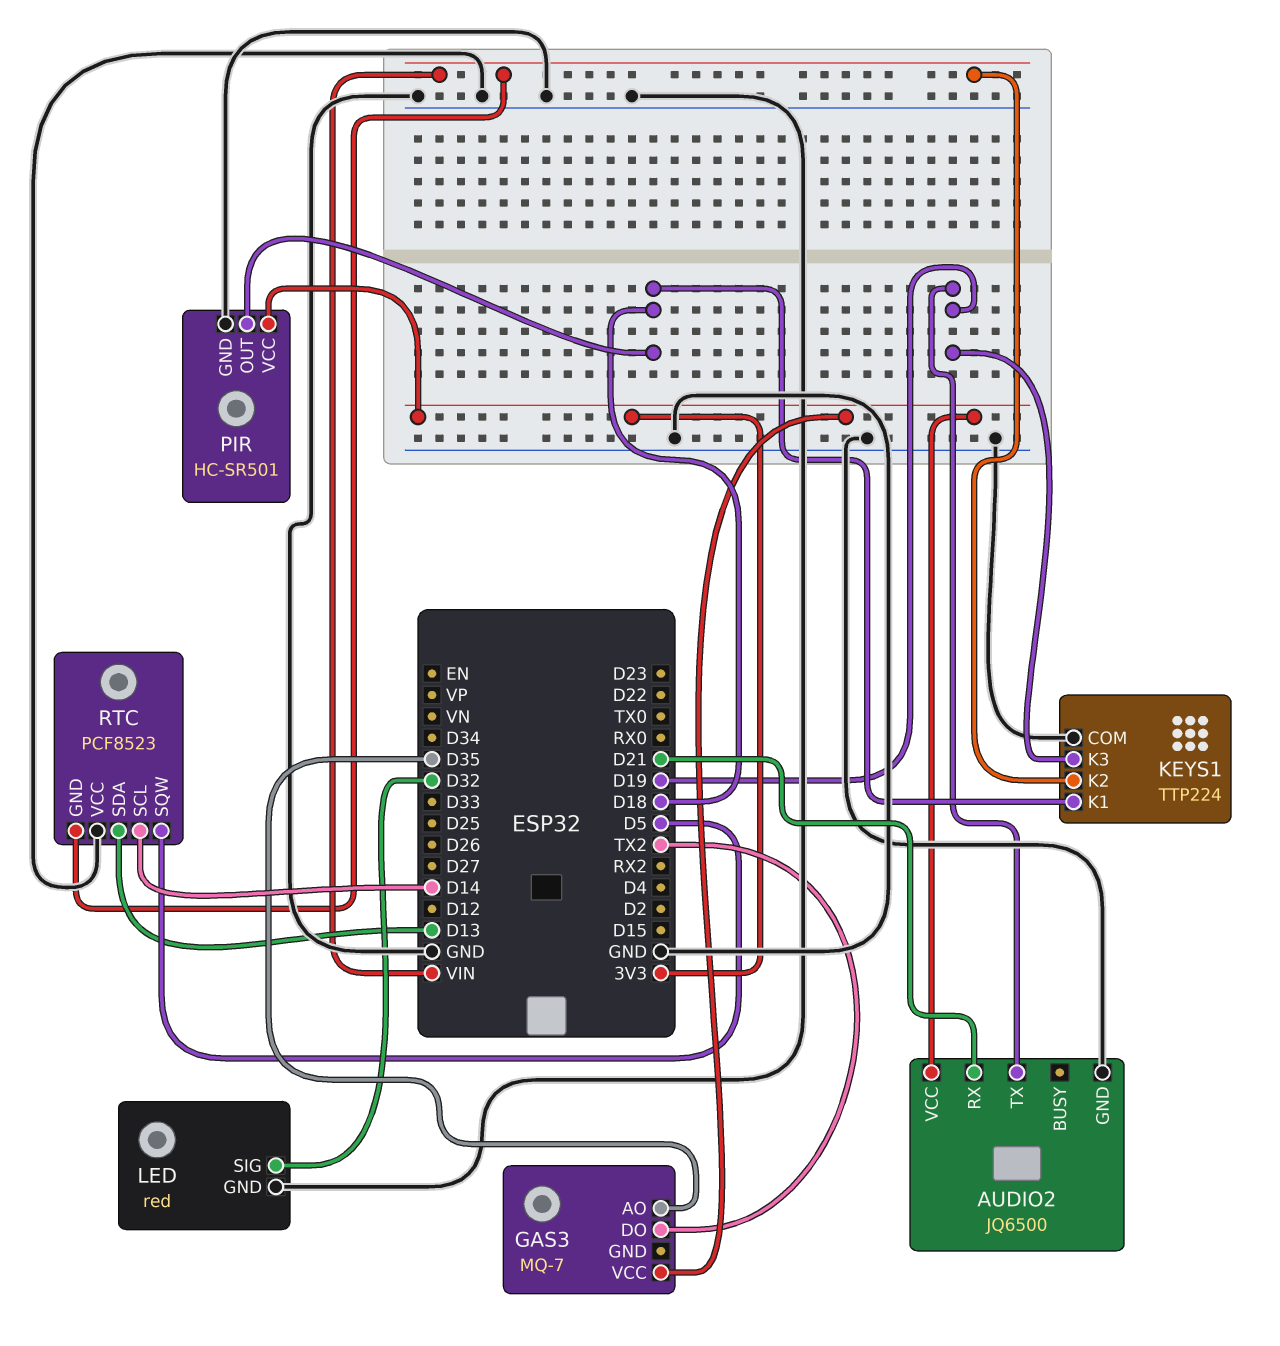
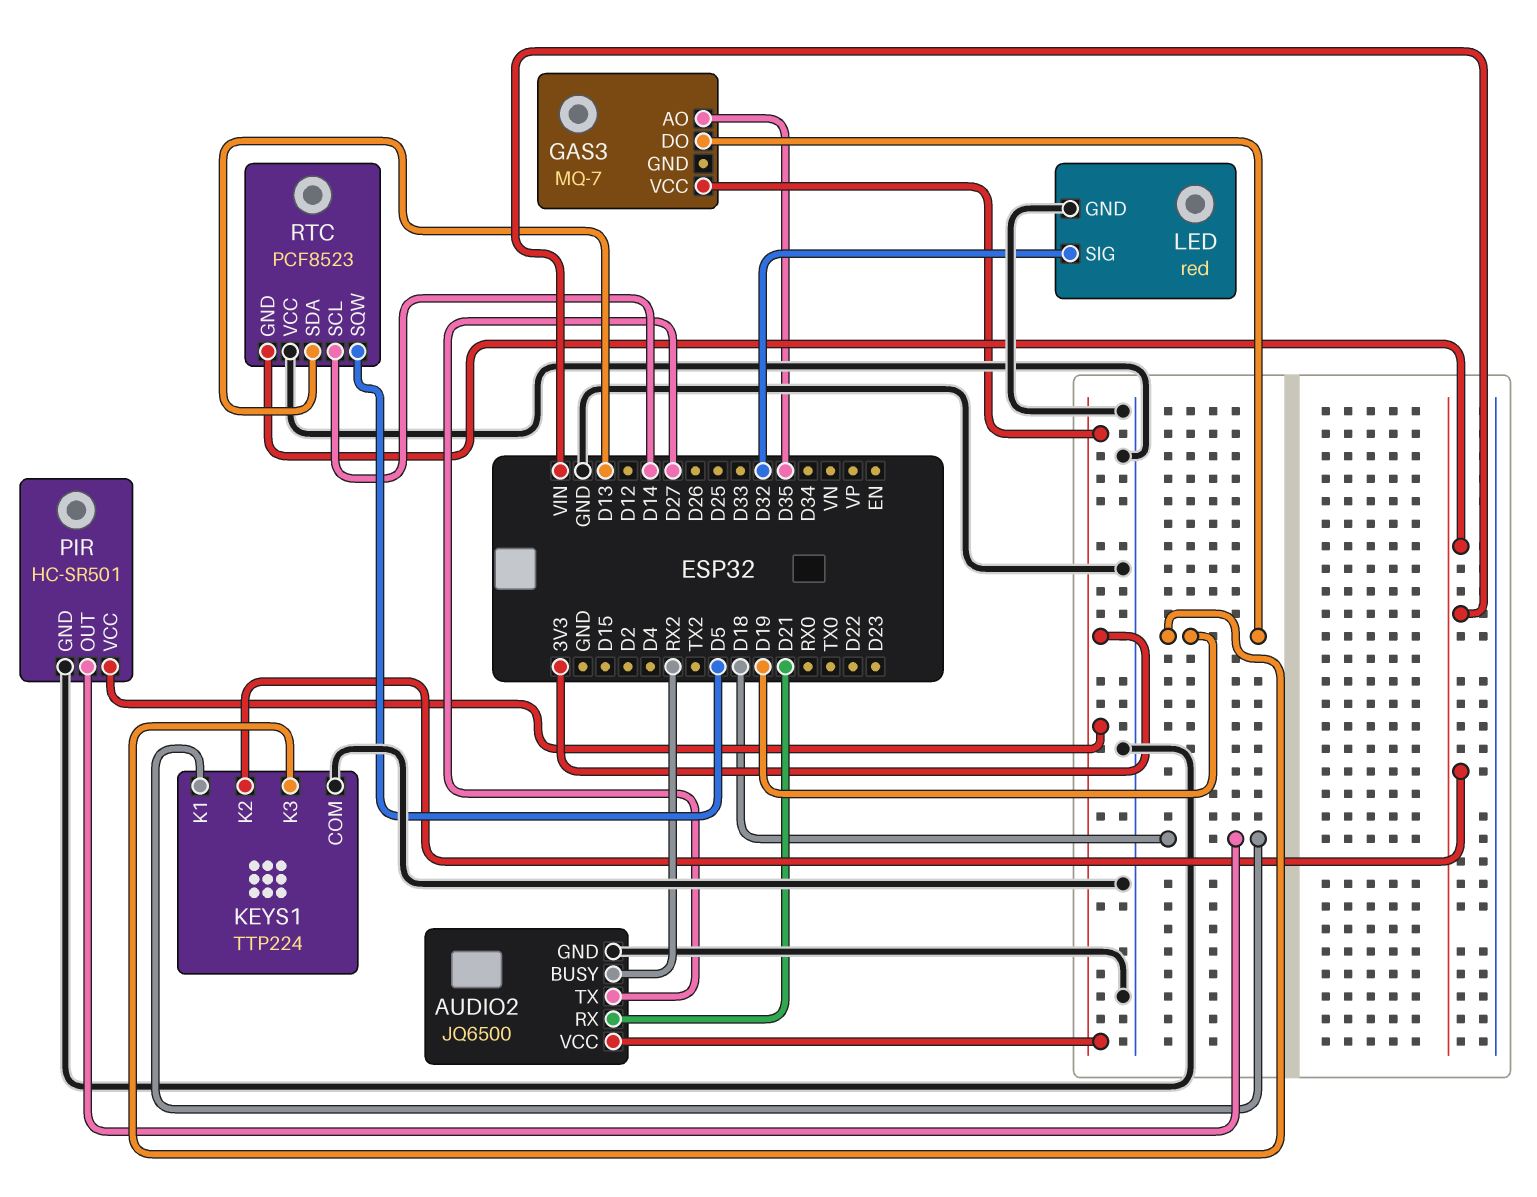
AUDIO2 pin BUSY: none -> RX2
AUDIO2 pin TX: D19 -> D27
GAS3 pin DO: TX2 -> D19

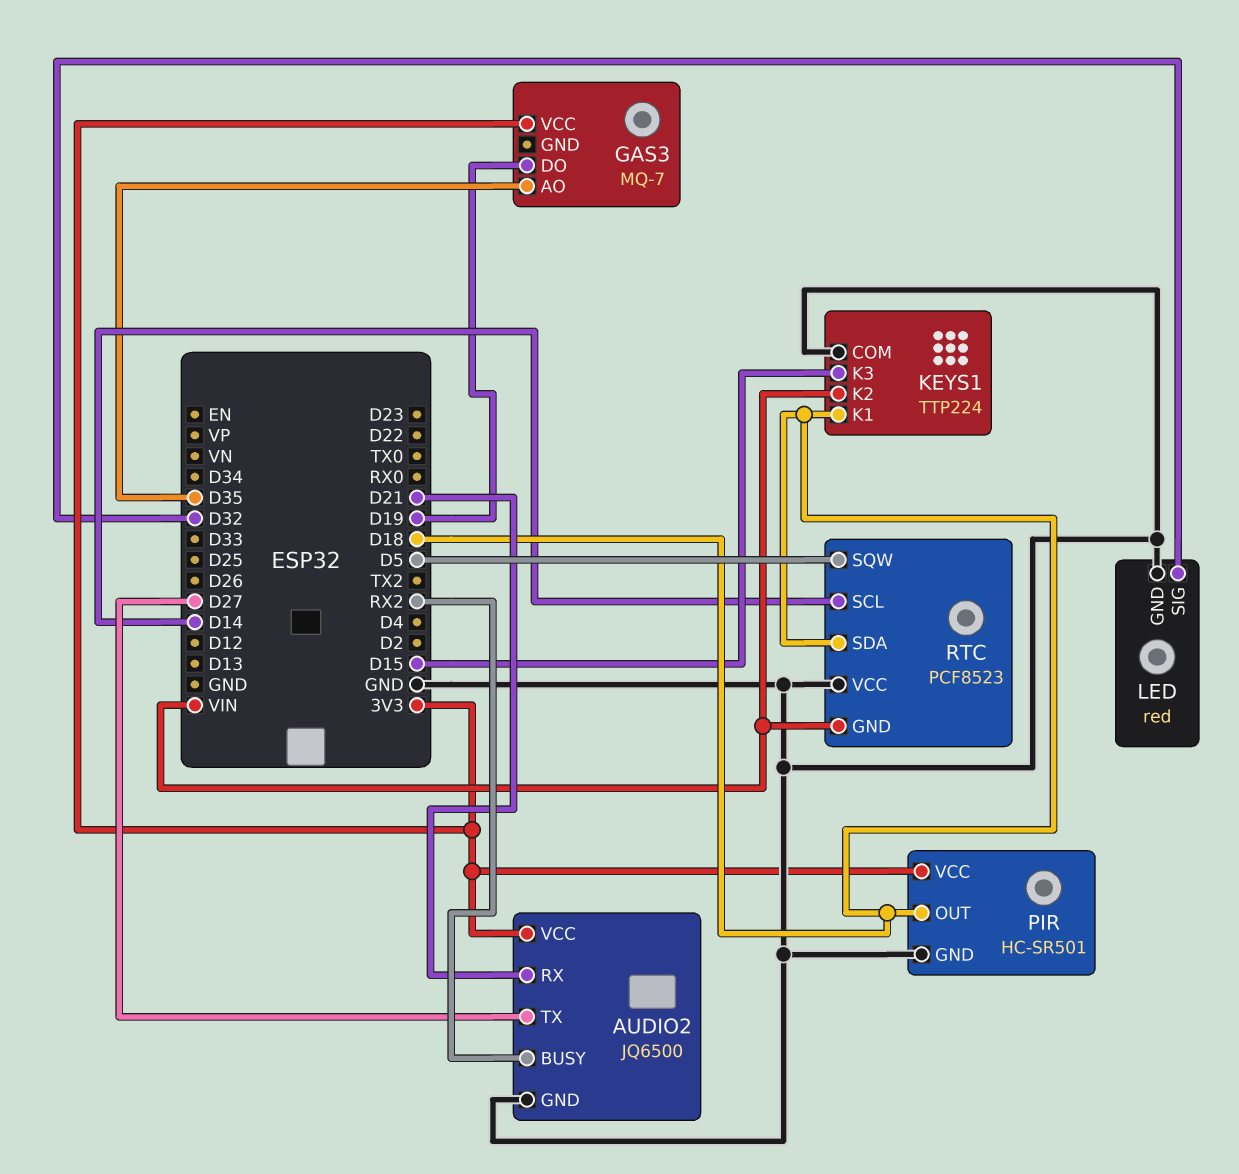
KEYS1 pin K3: D19 -> D15
RTC pin SDA: D13 -> D18

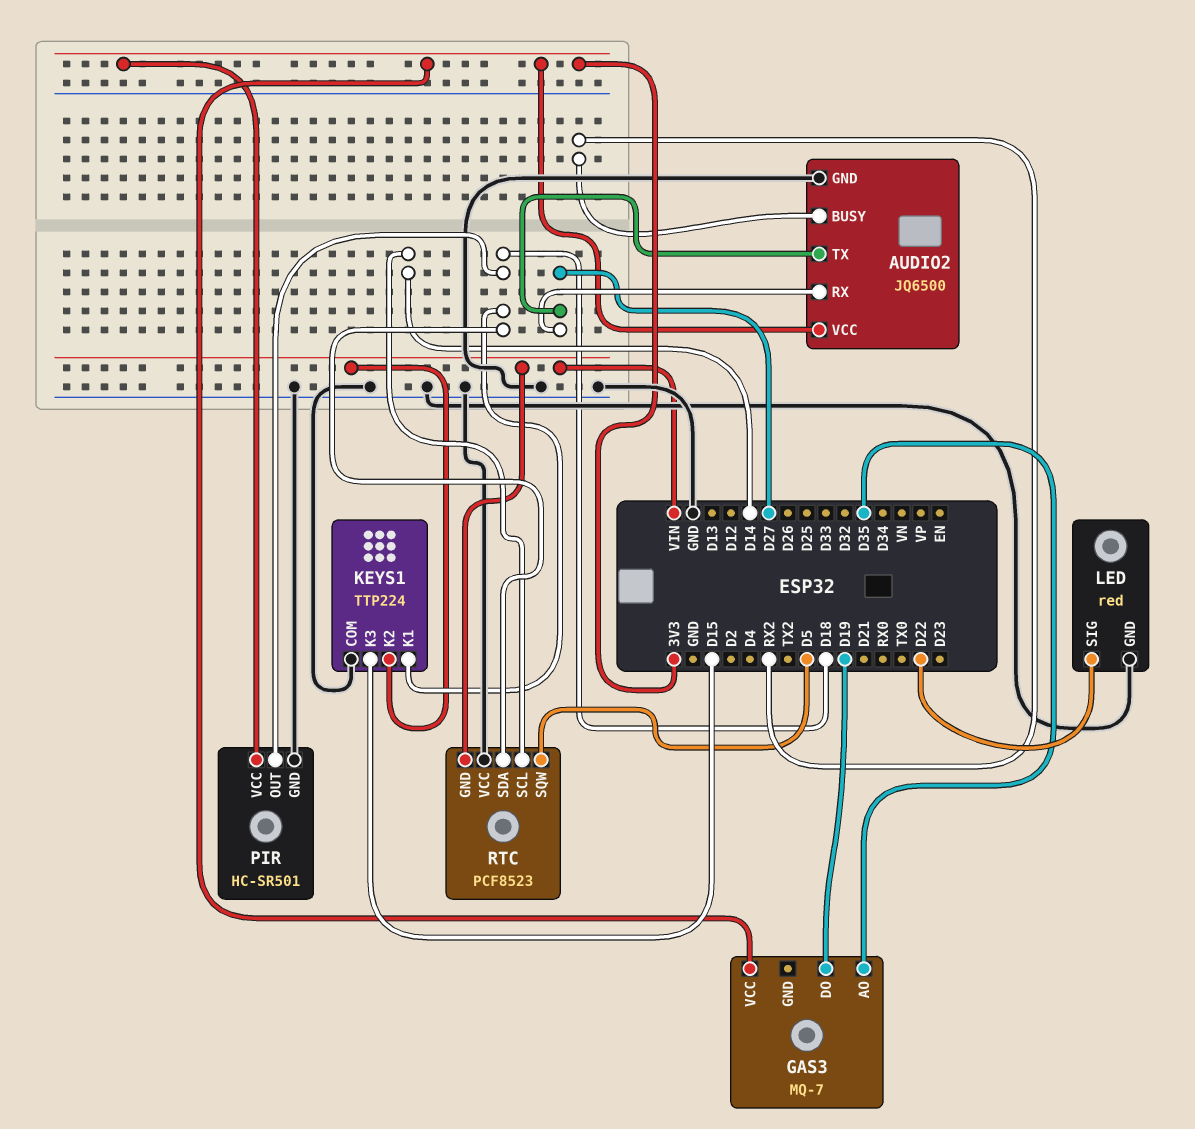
AUDIO2 pin RX: D21 -> D27
LED pin SIG: D32 -> D22

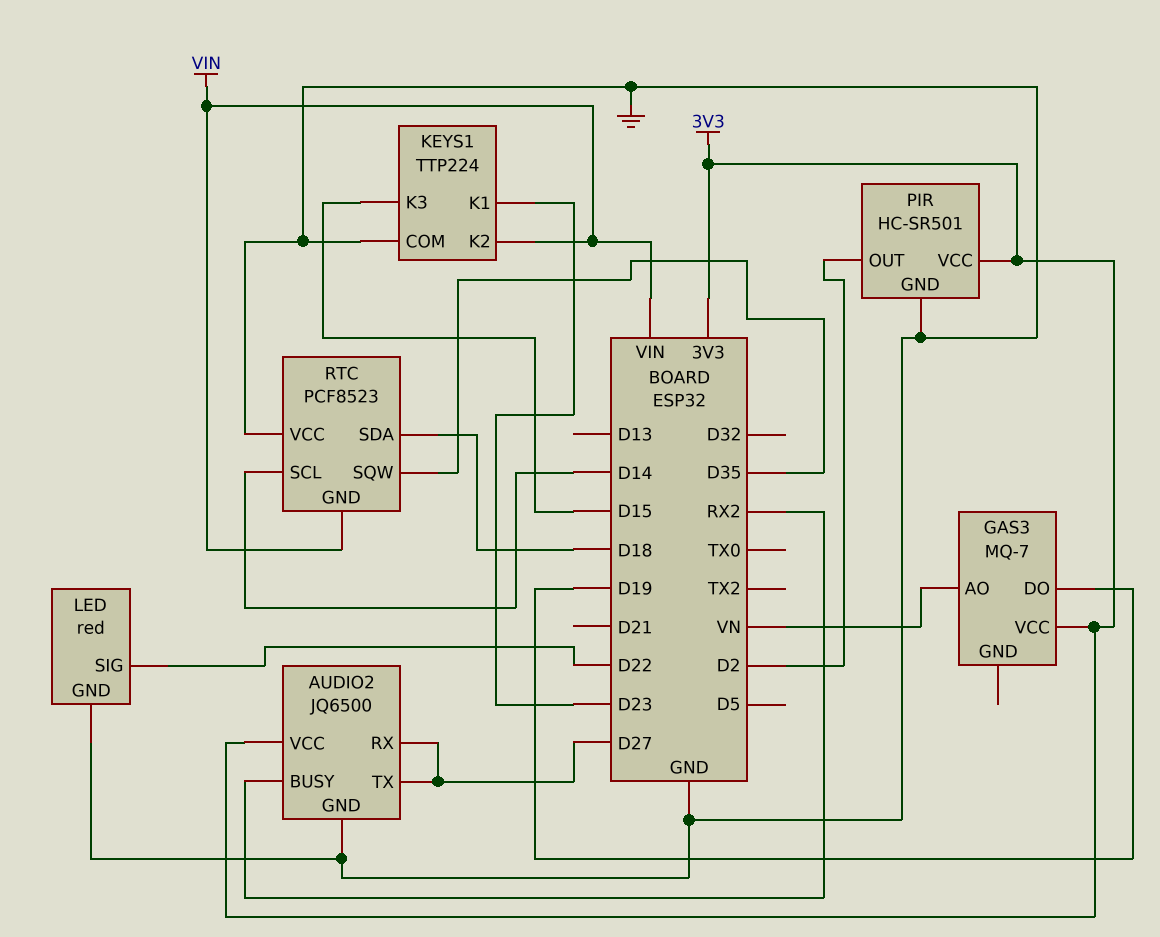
GAS3 pin AO: D35 -> VN
KEYS1 pin K1: D18 -> D23
PIR pin OUT: D18 -> D2
RTC pin SQW: D5 -> D35

